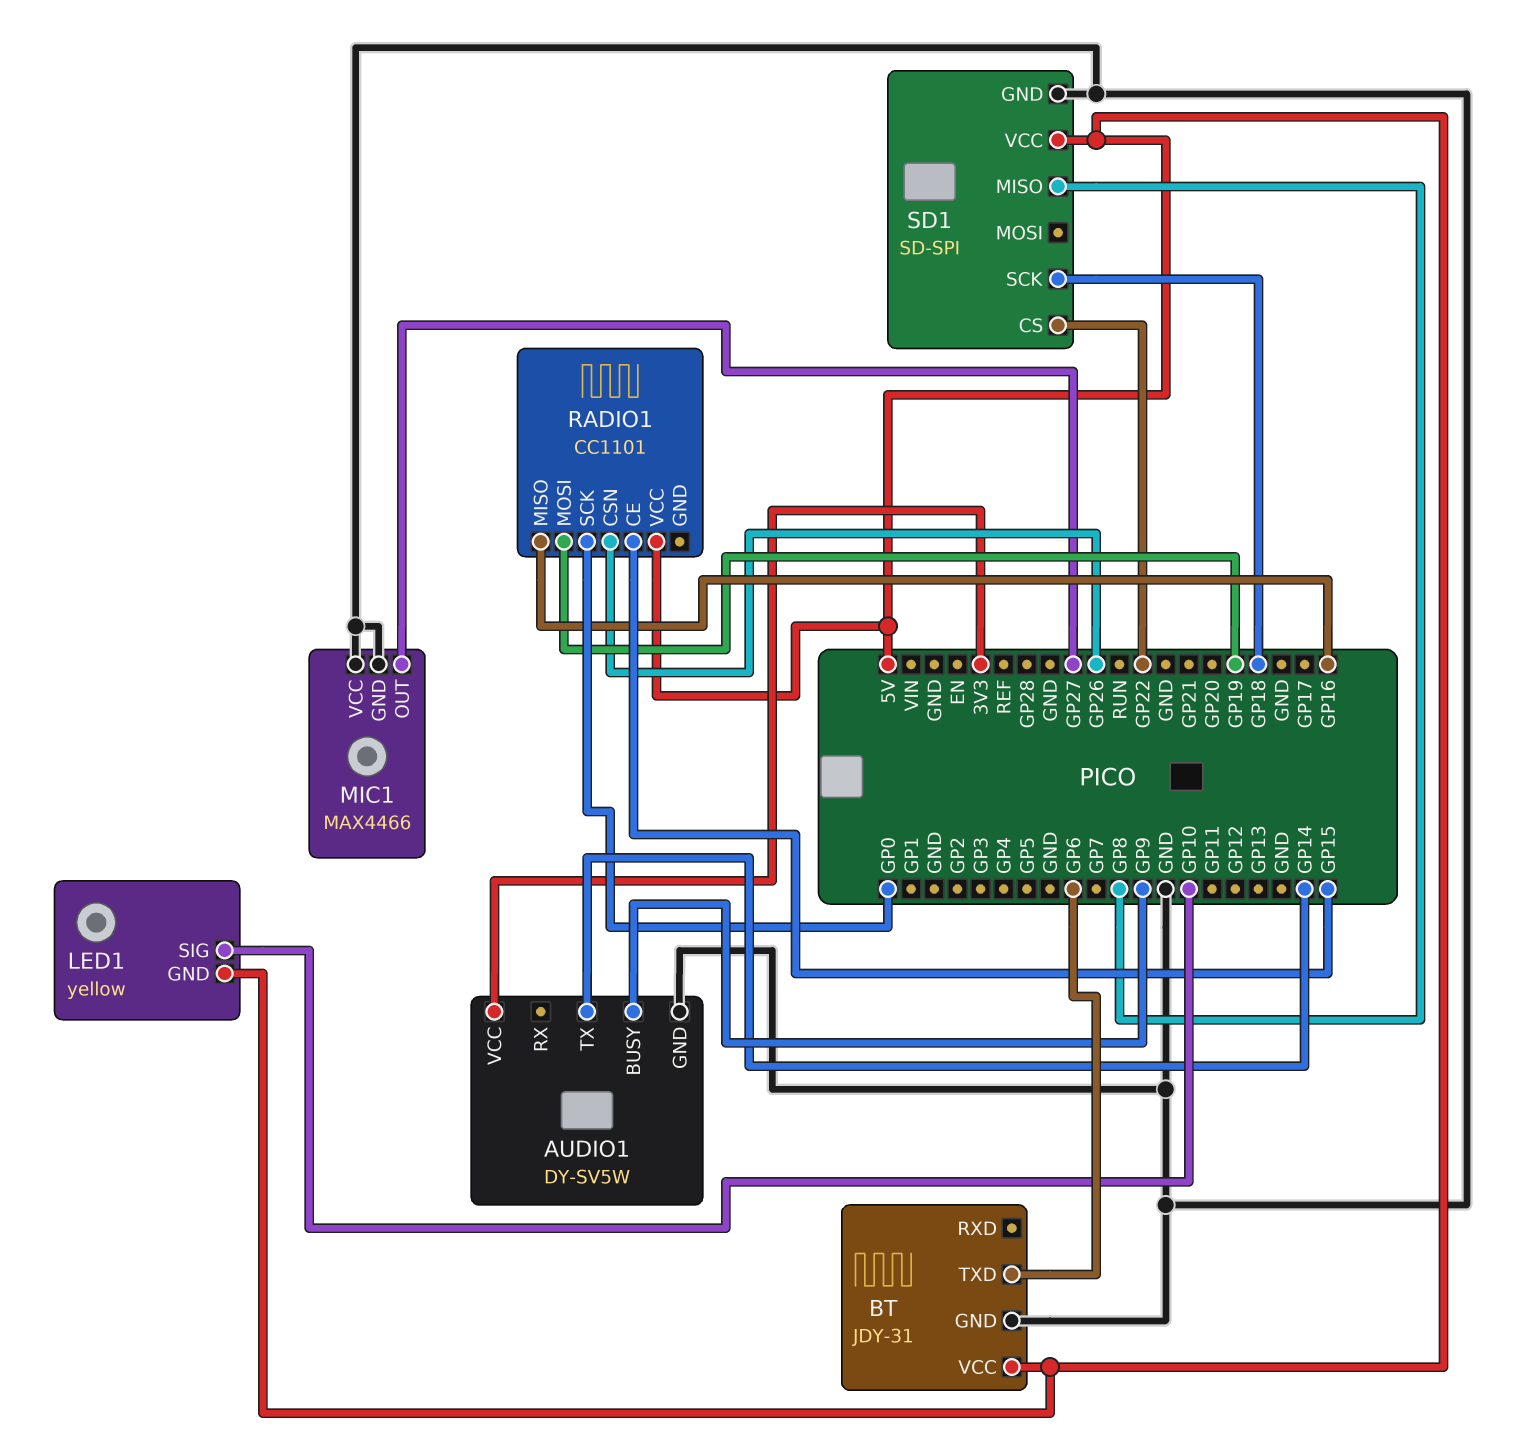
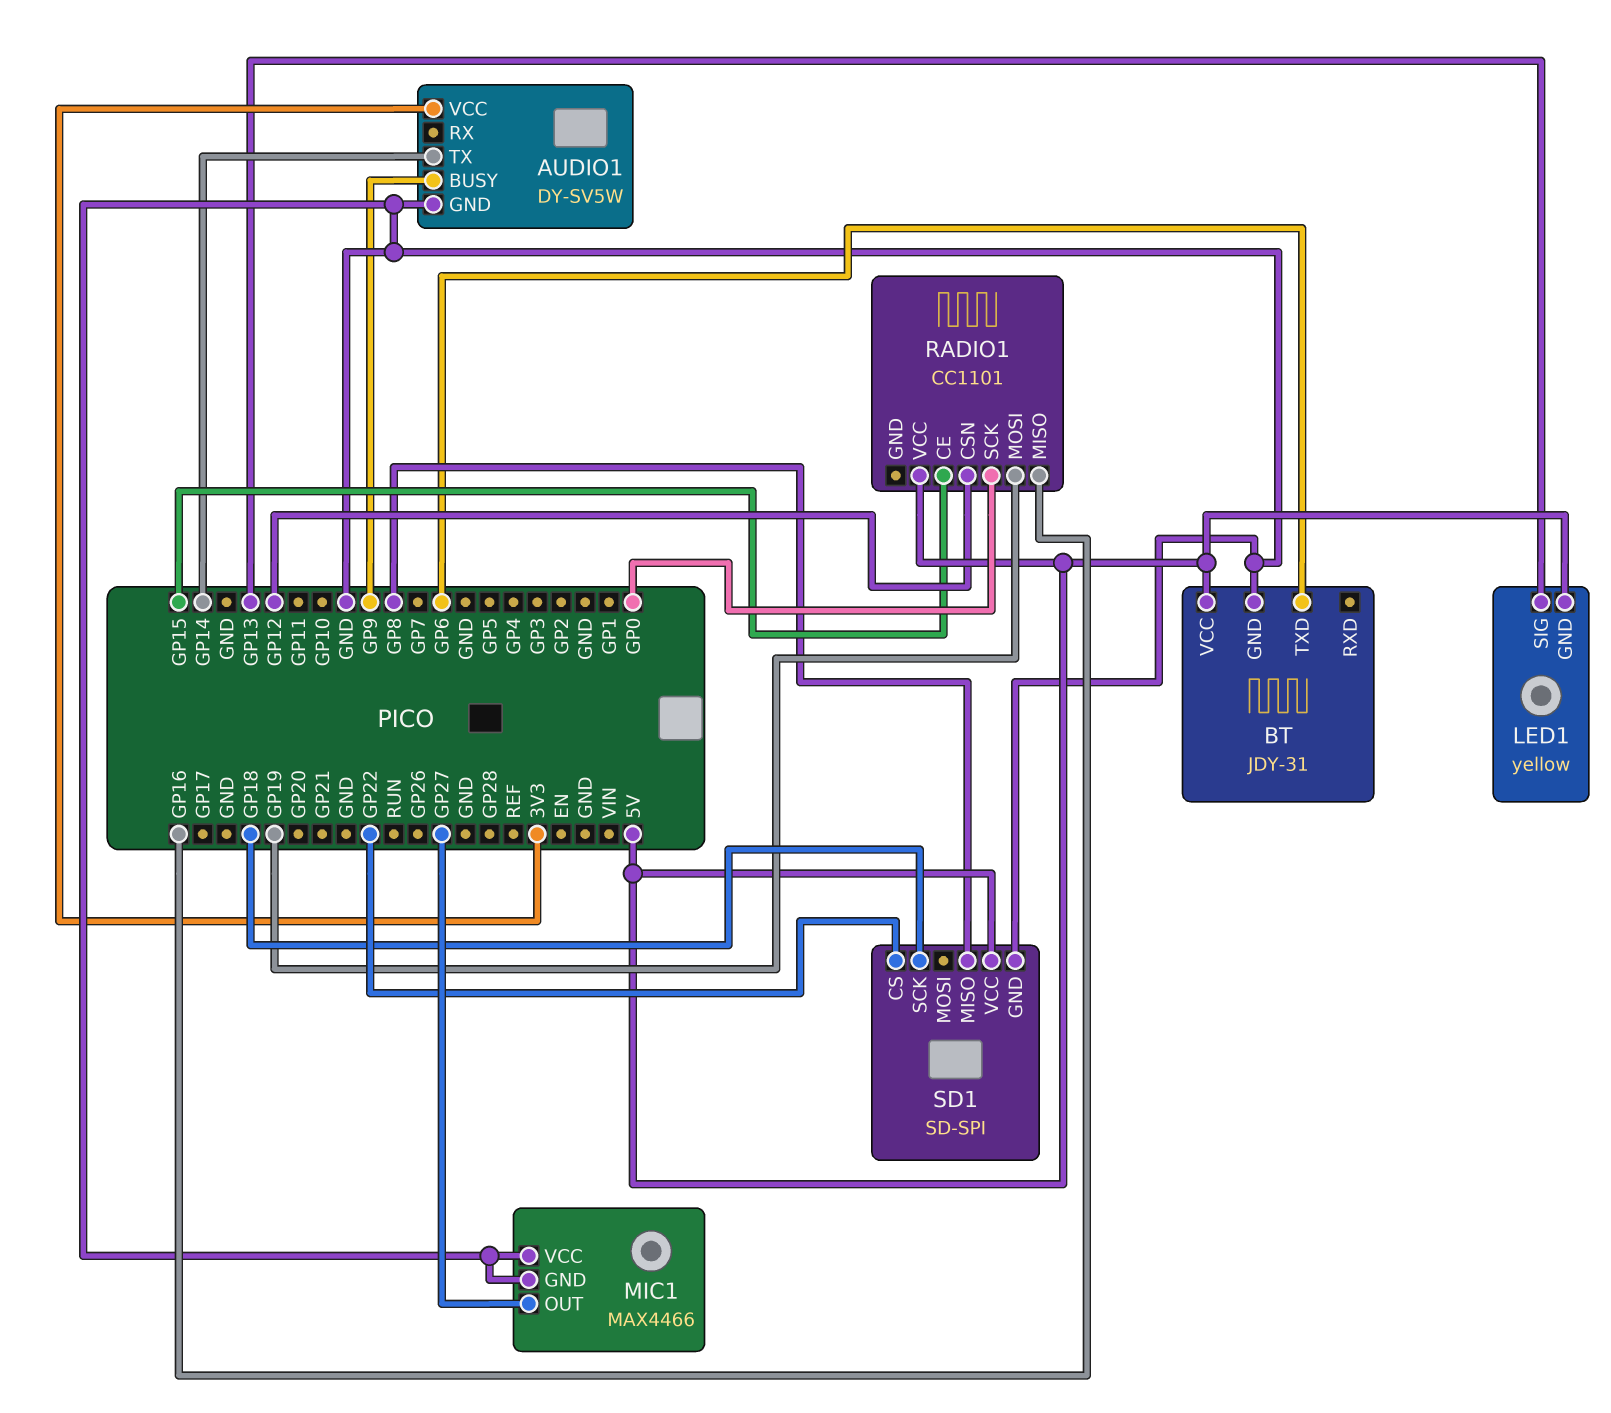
LED1 pin SIG: GP10 -> GP13
RADIO1 pin CSN: GP26 -> GP12

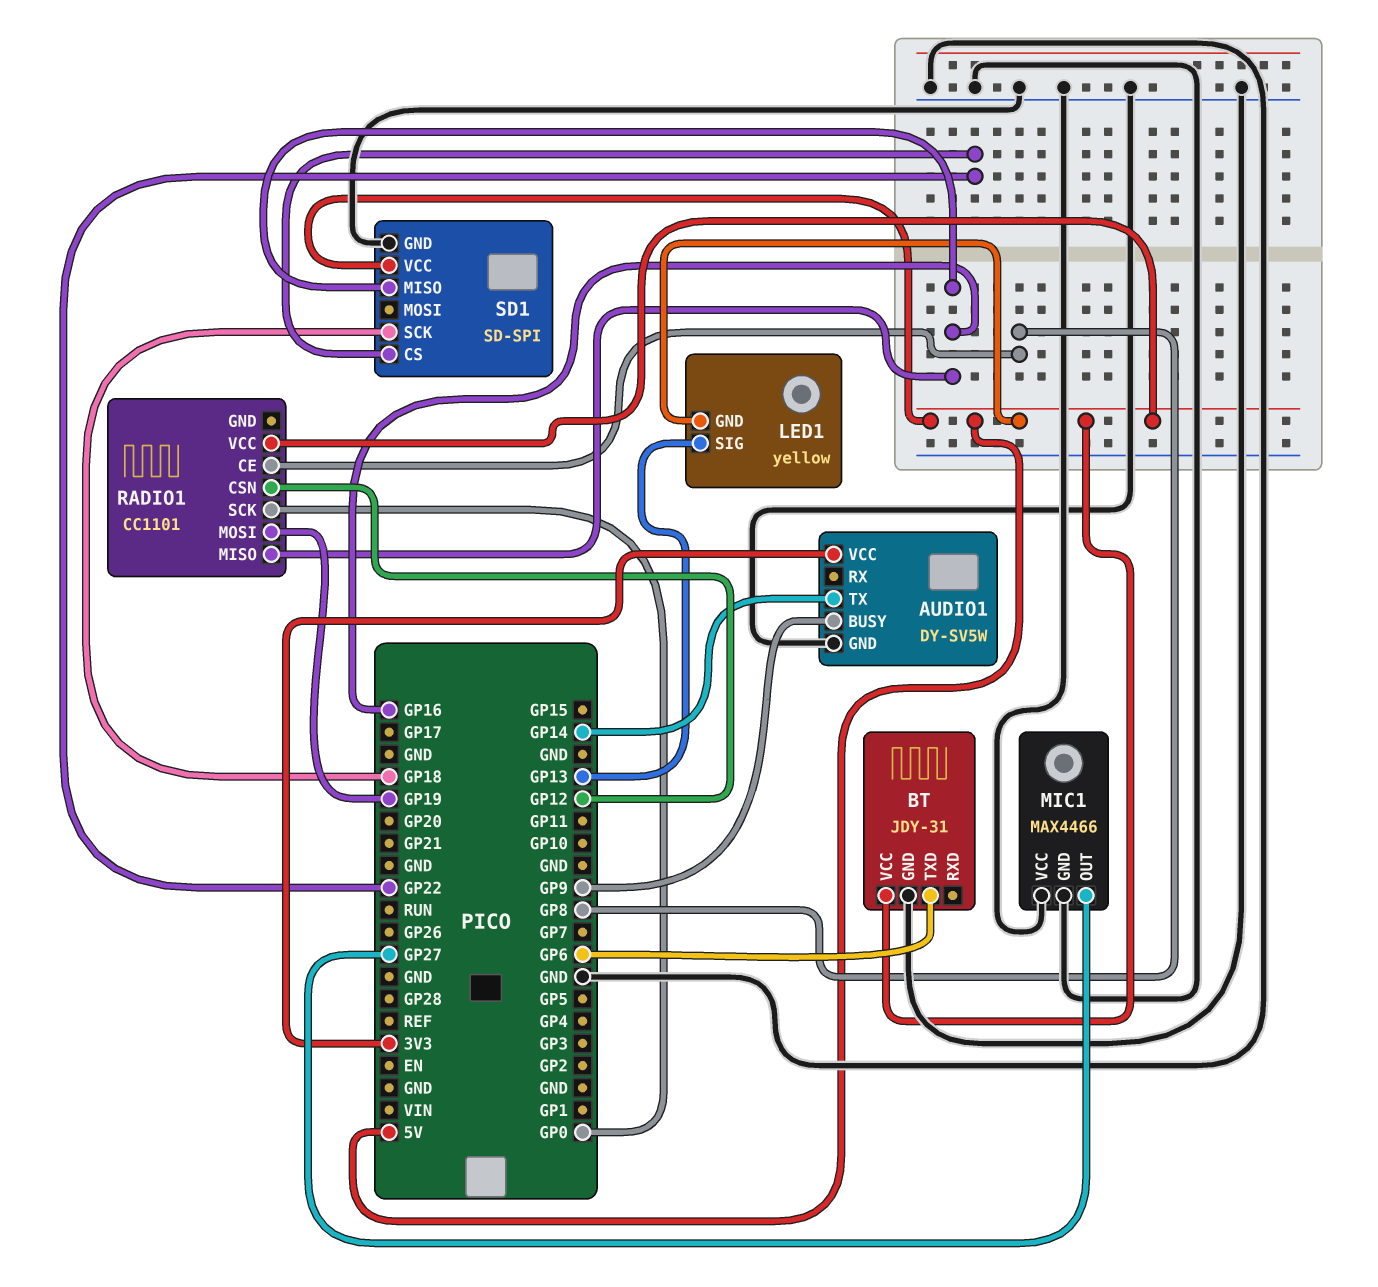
RADIO1 pin CE: GP15 -> GP8
SD1 pin MISO: GP8 -> GP16

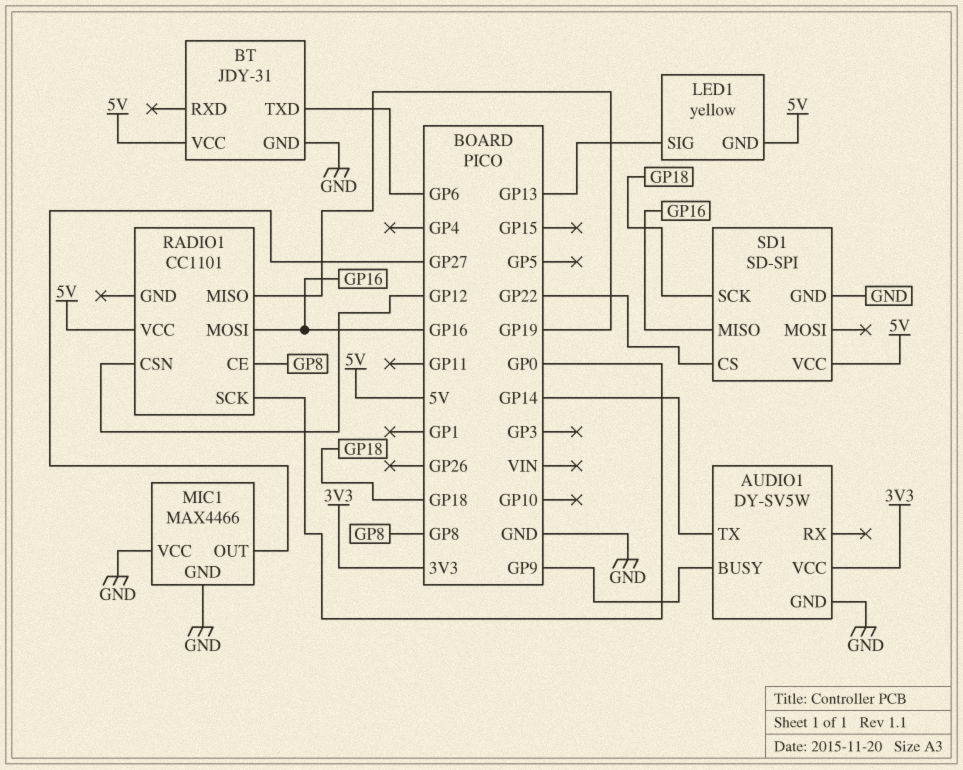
RADIO1 pin MISO: GP16 -> GP19
RADIO1 pin MOSI: GP19 -> GP16

